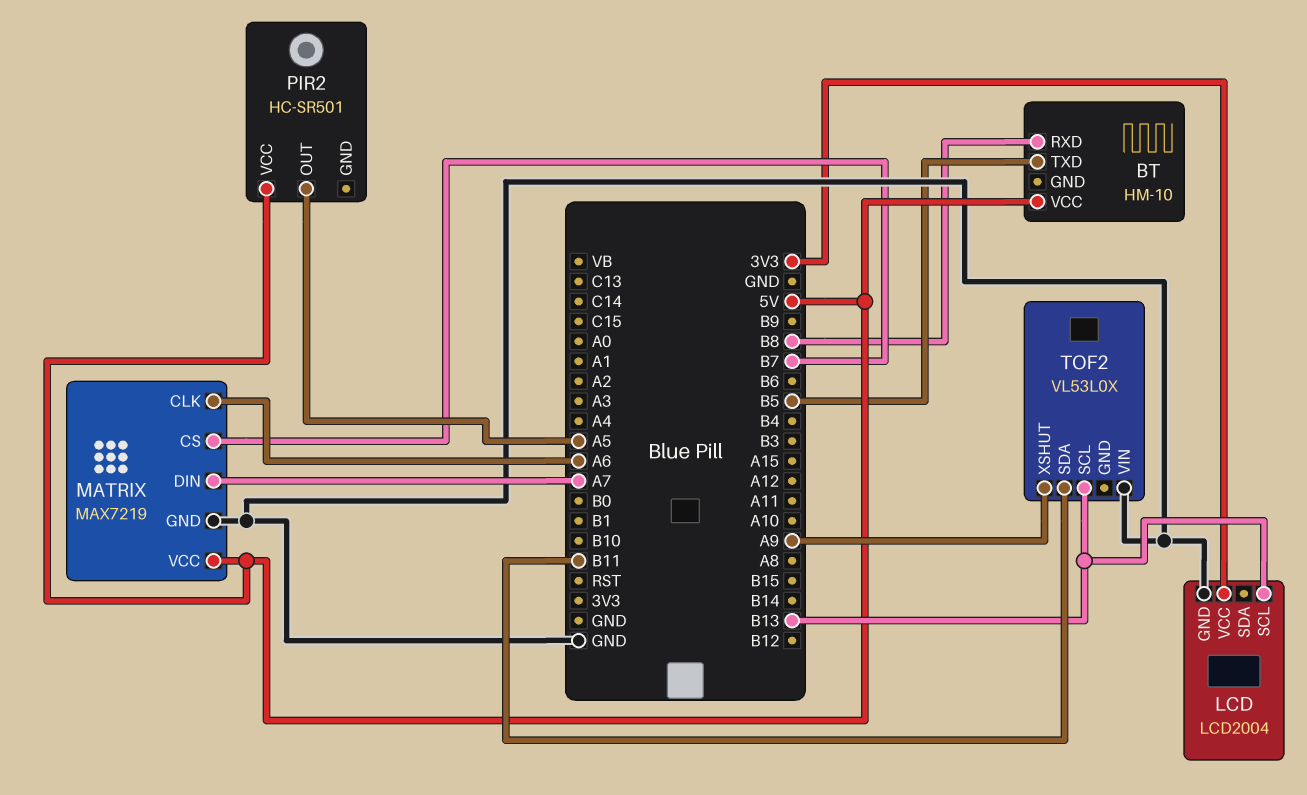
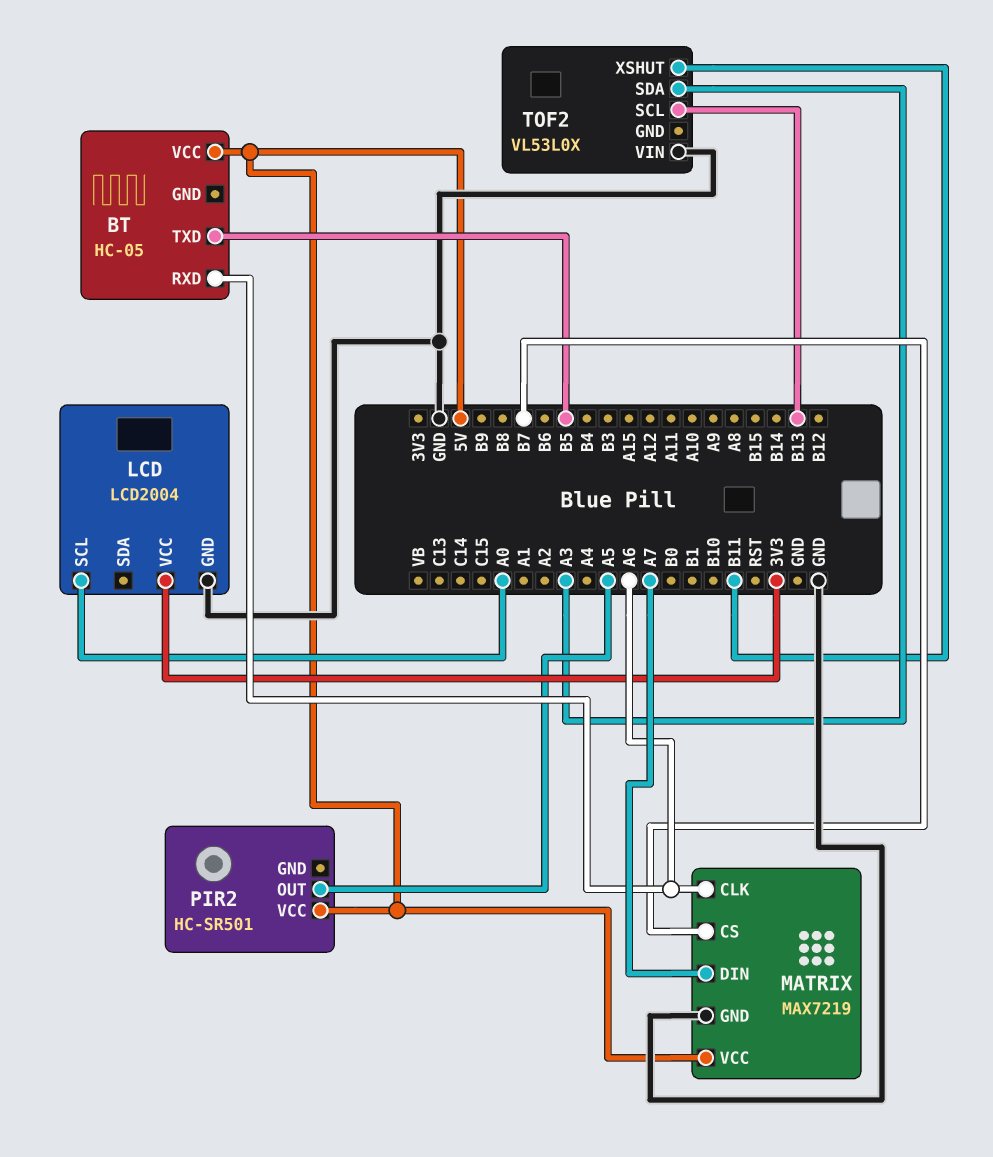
BT: HM-10 -> HC-05
BT pin RXD: B8 -> A6
LCD pin SCL: B13 -> A0
TOF2 pin SDA: B11 -> A3
TOF2 pin XSHUT: A9 -> B11

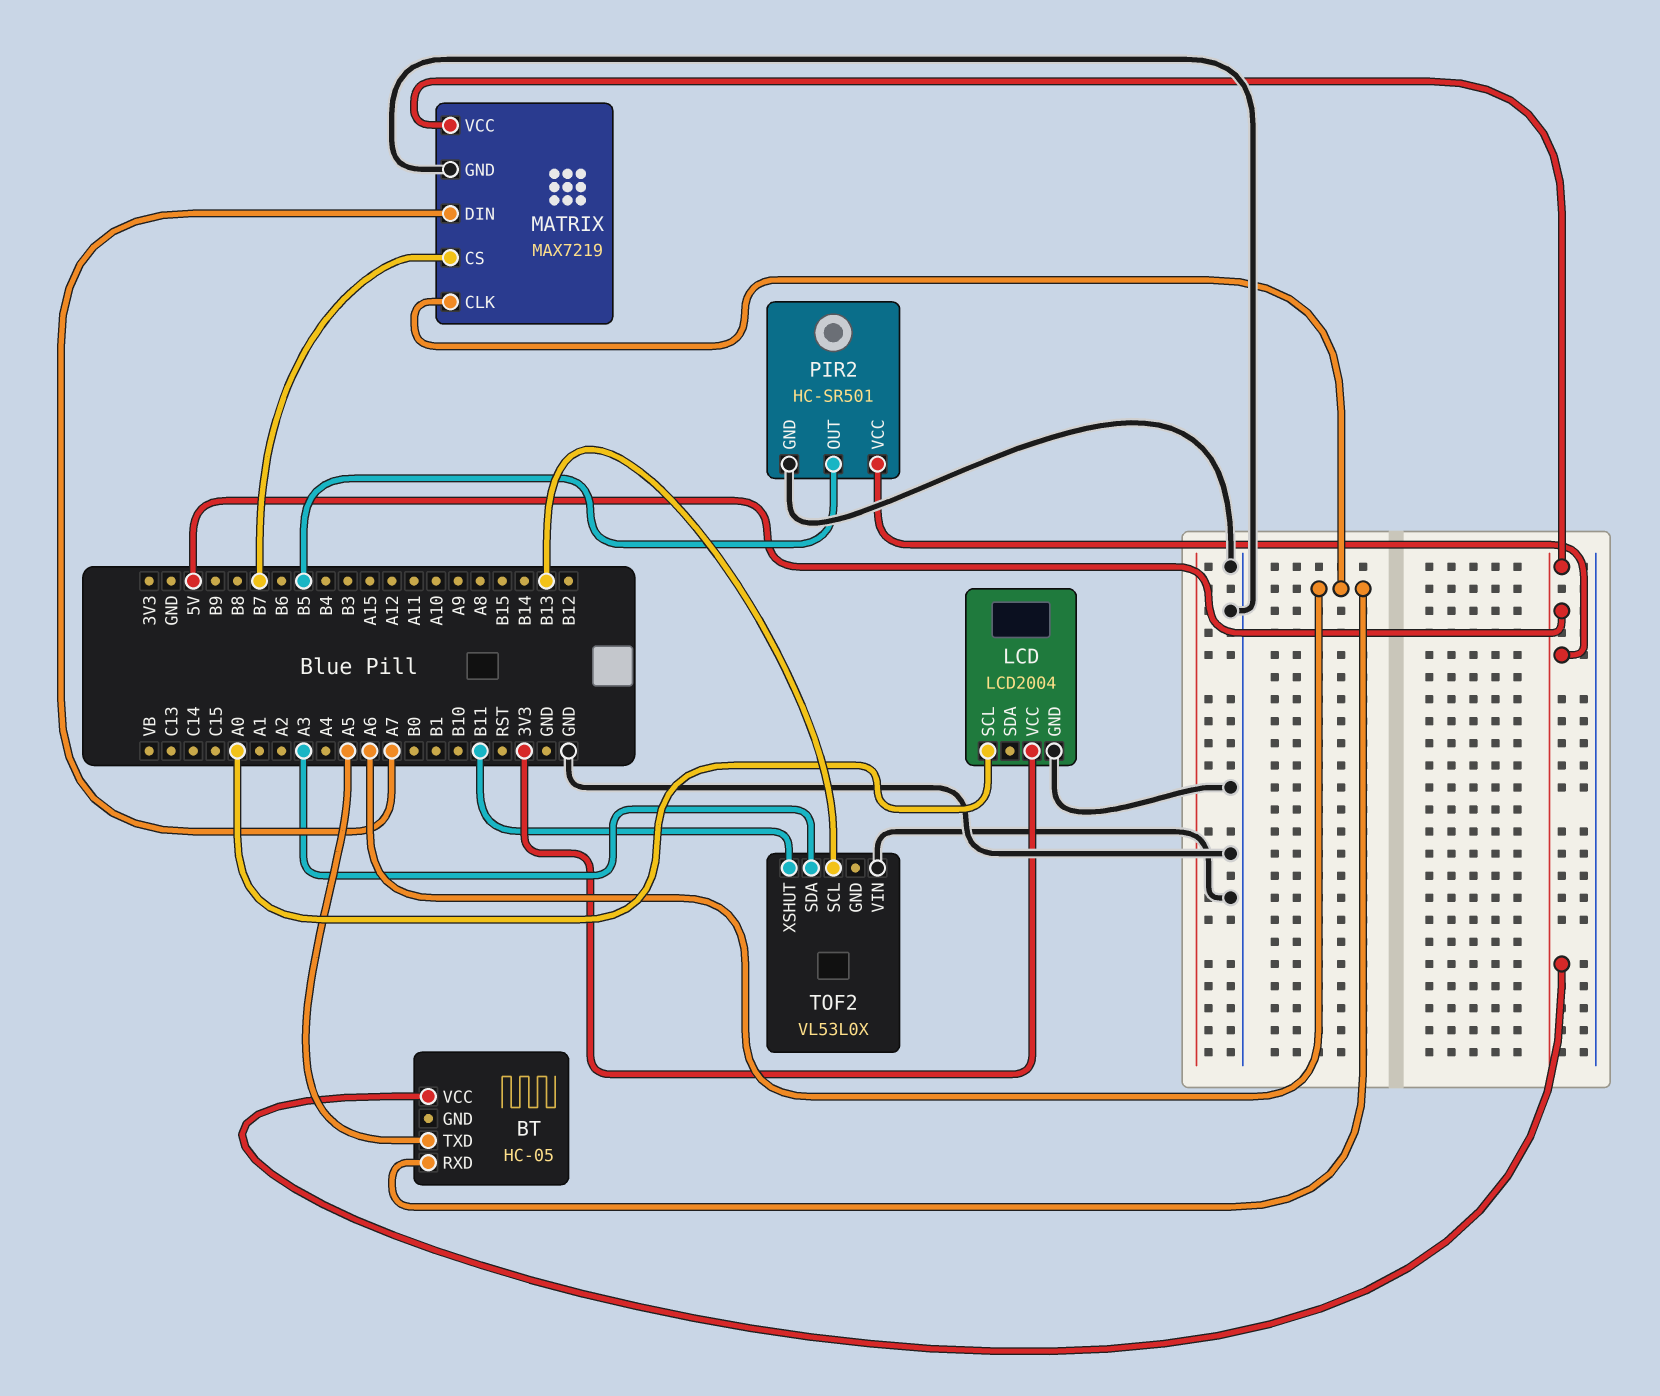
BT pin TXD: B5 -> A5
PIR2 pin GND: none -> GND
PIR2 pin OUT: A5 -> B5

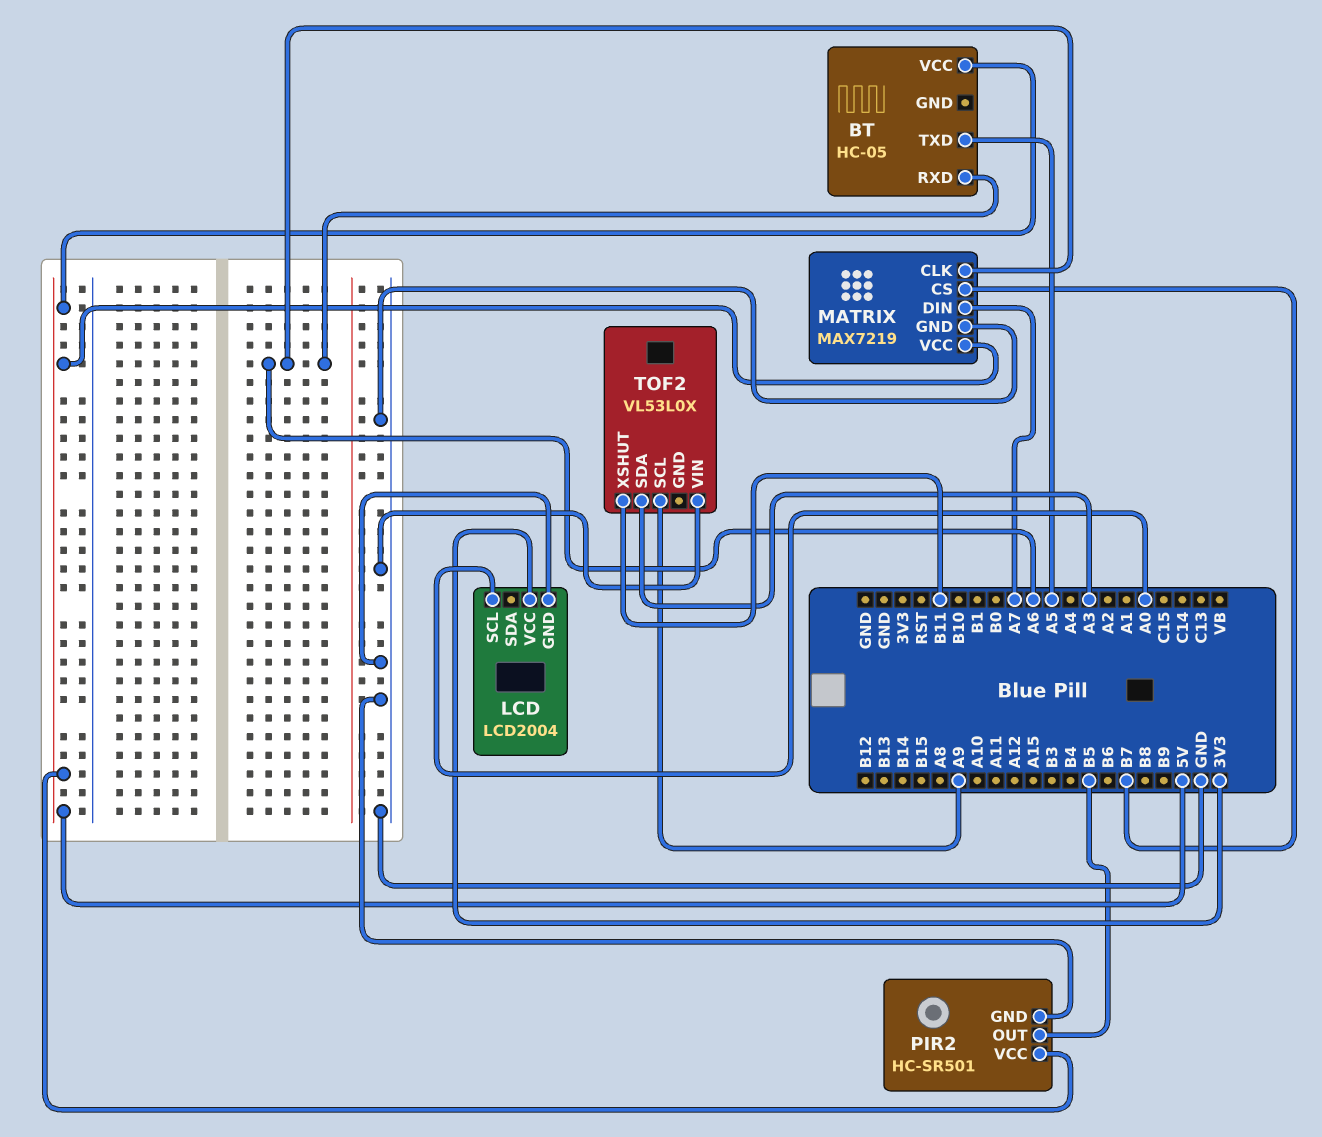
TOF2 pin SCL: B13 -> A9

